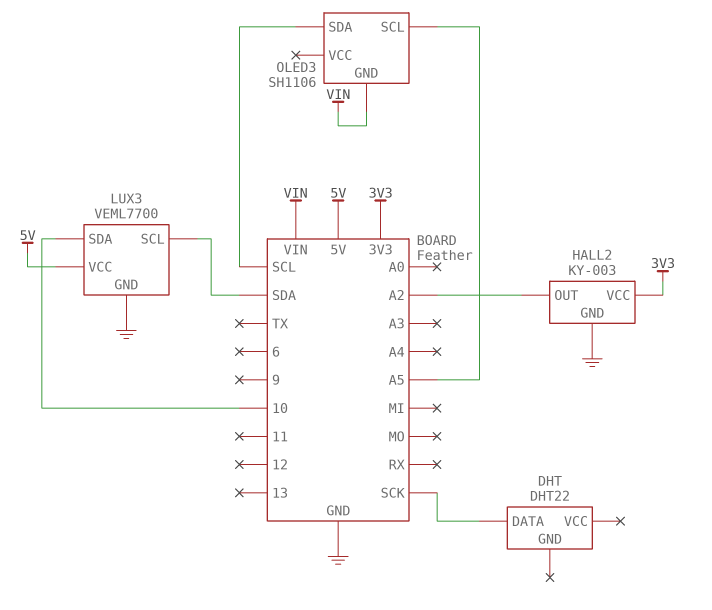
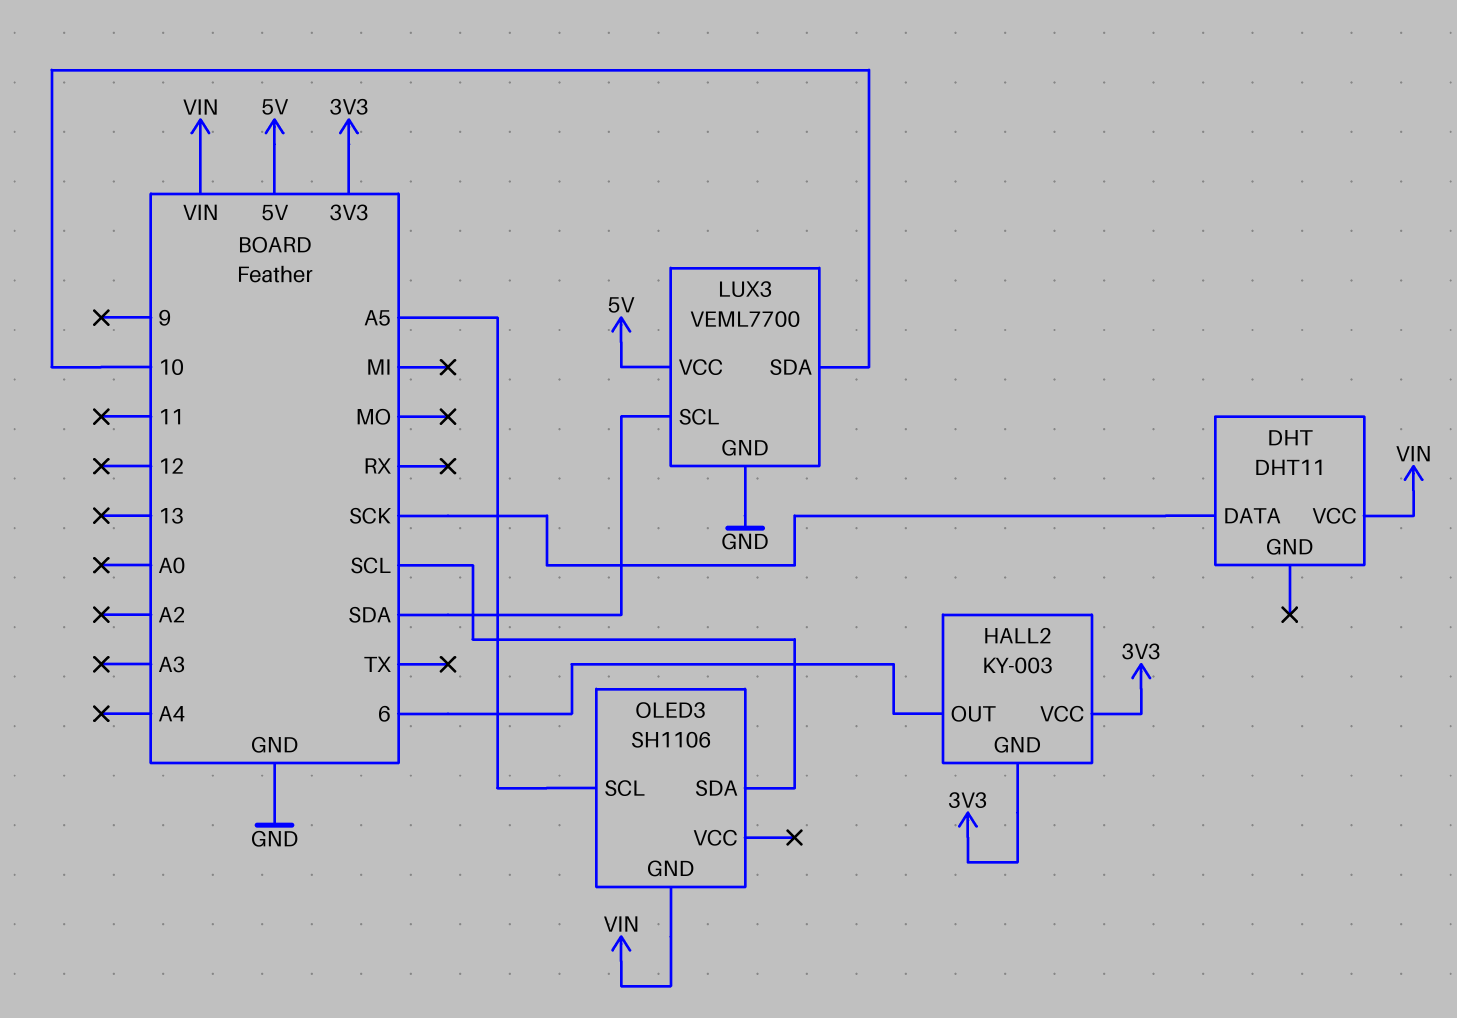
DHT: DHT22 -> DHT11
DHT pin VCC: none -> VIN
HALL2 pin GND: GND -> 3V3
HALL2 pin OUT: A2 -> 6

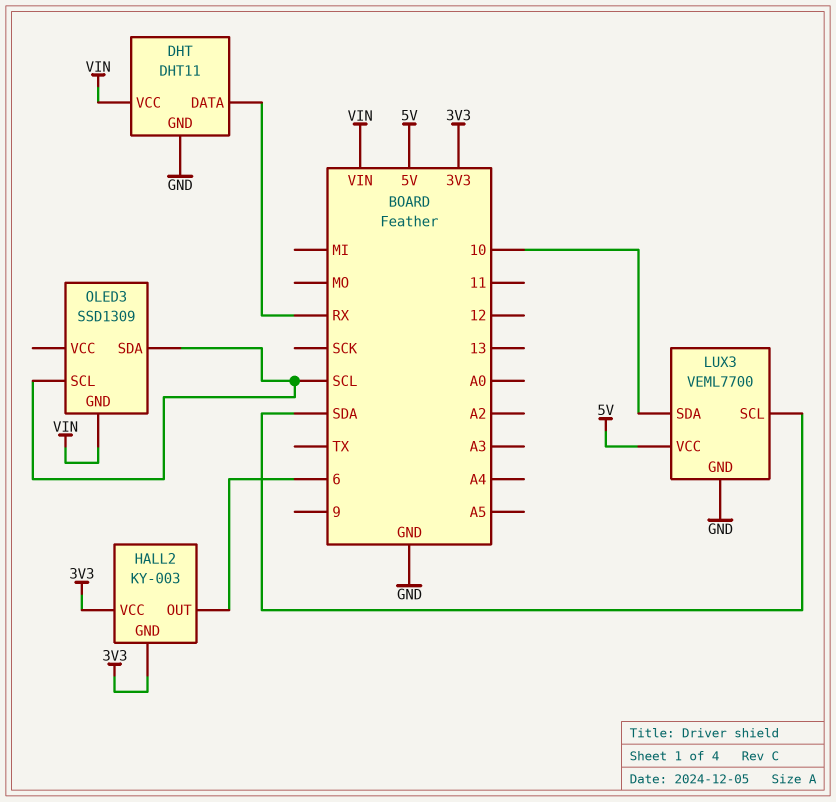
DHT pin DATA: SCK -> RX
DHT pin GND: none -> GND
OLED3: SH1106 -> SSD1309
OLED3 pin SCL: A5 -> SCL

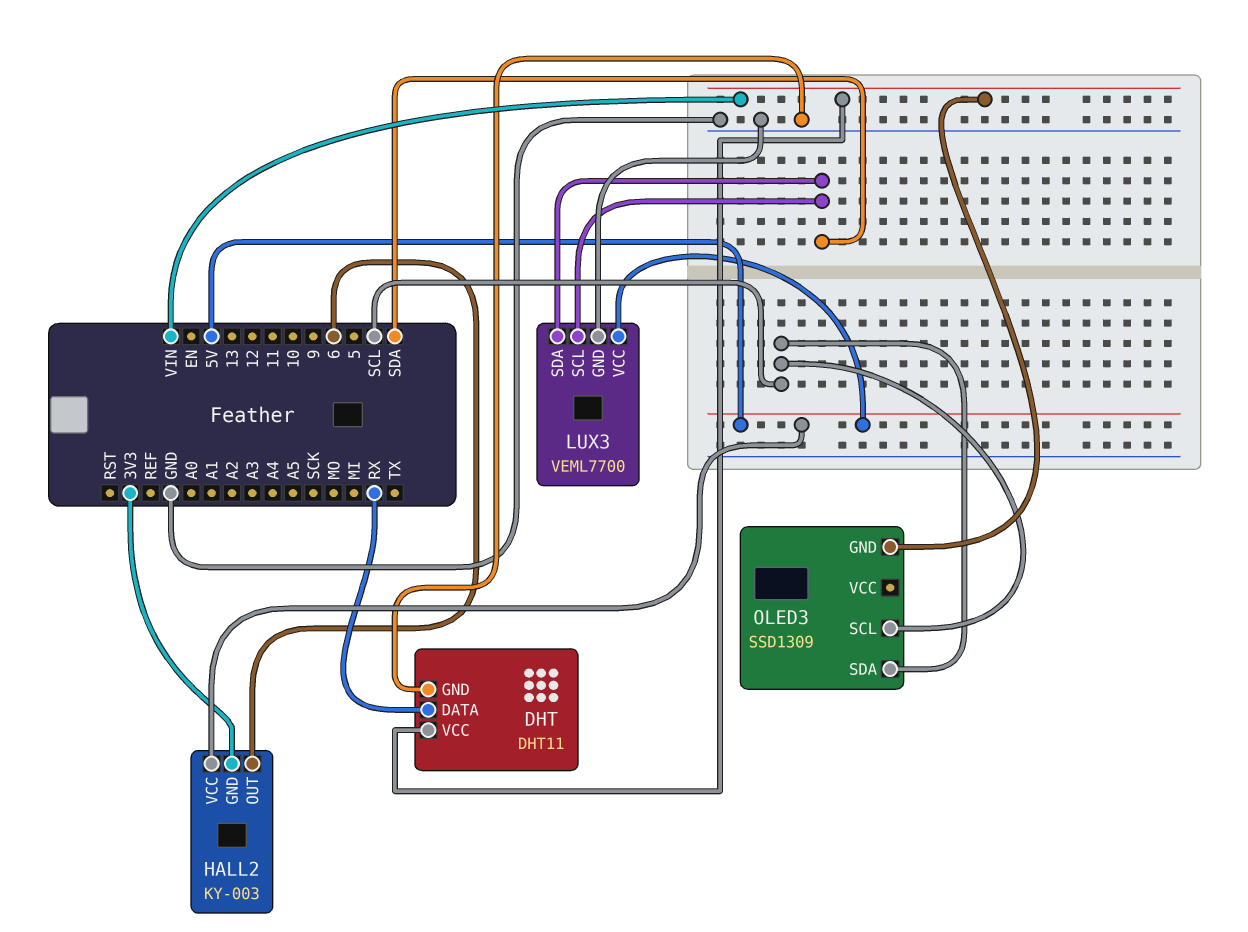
HALL2 pin VCC: 3V3 -> 5V
LUX3 pin SDA: 10 -> SDA

